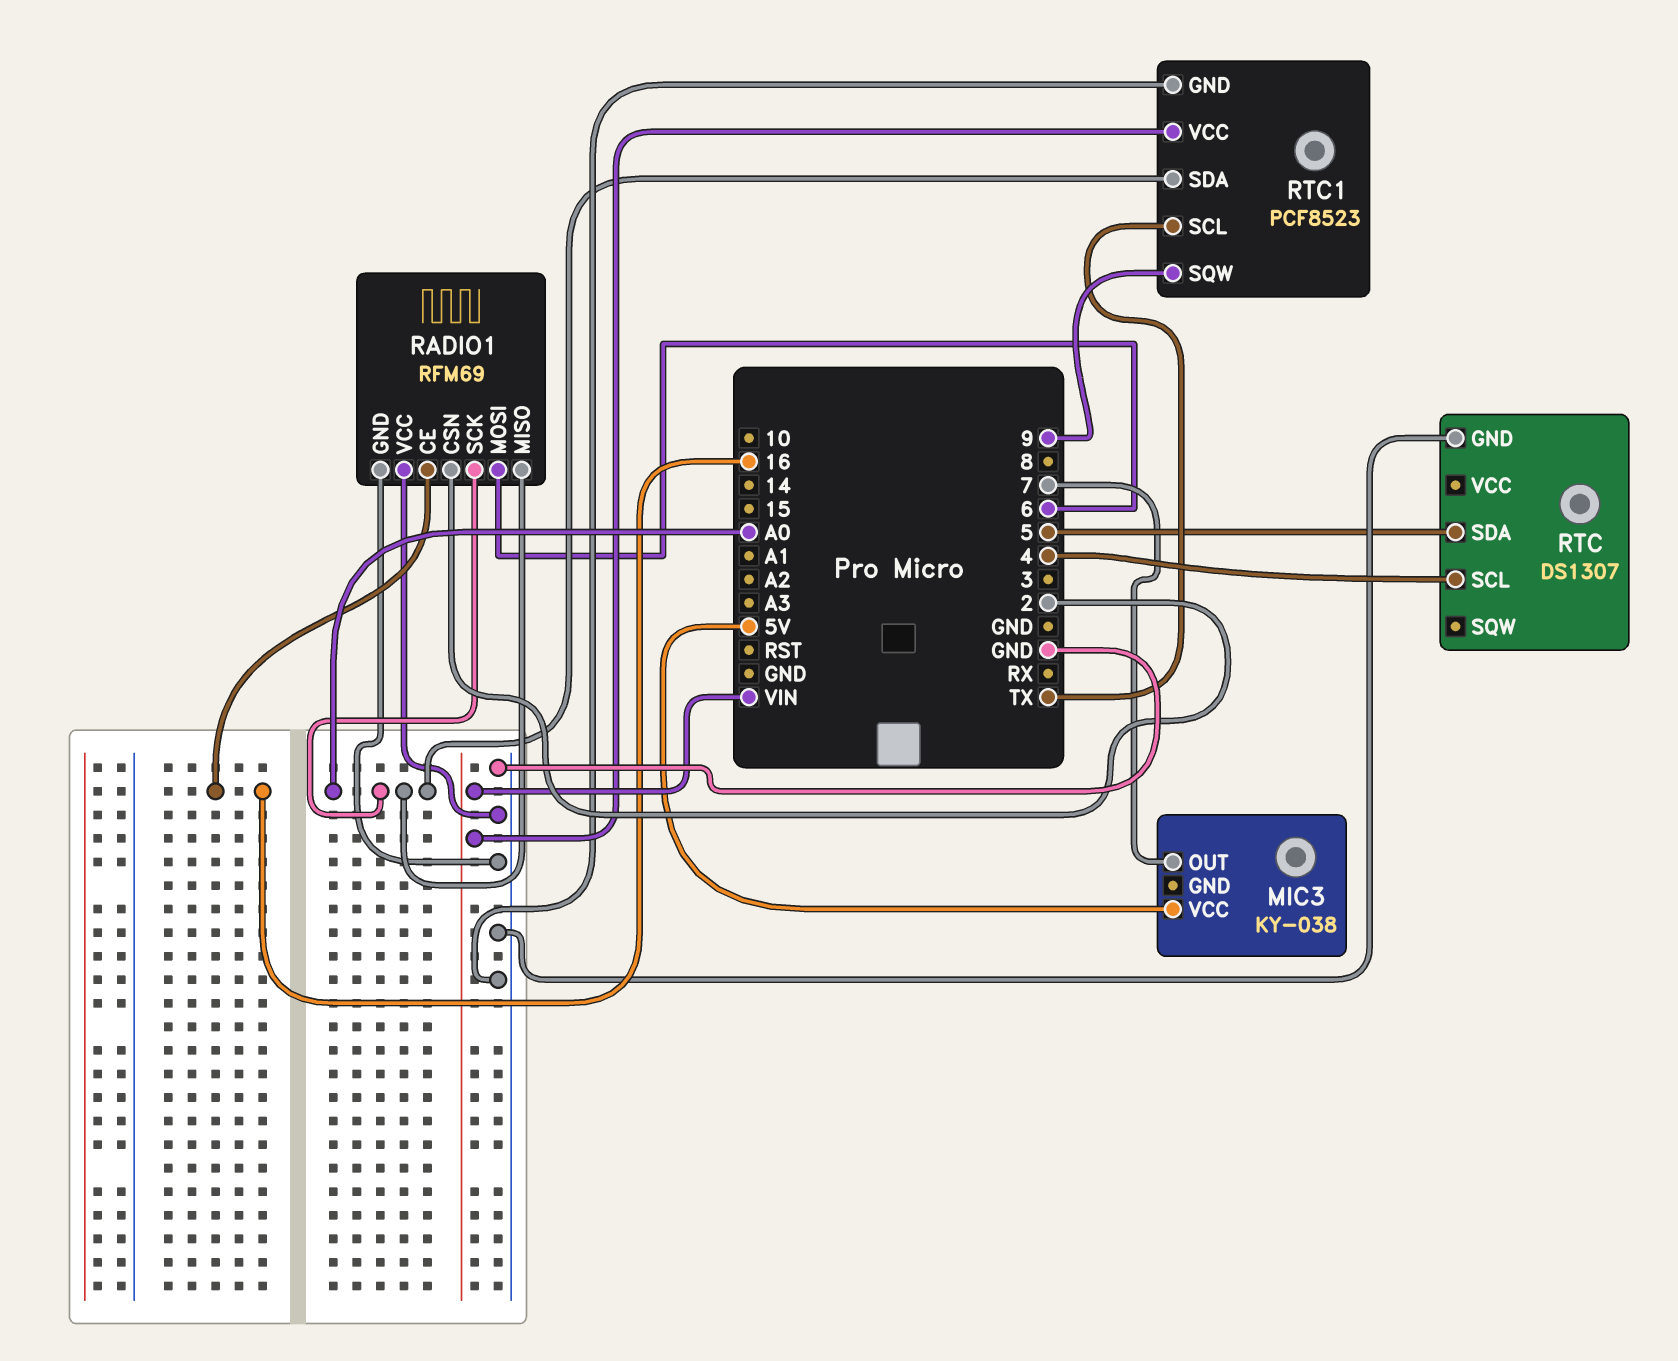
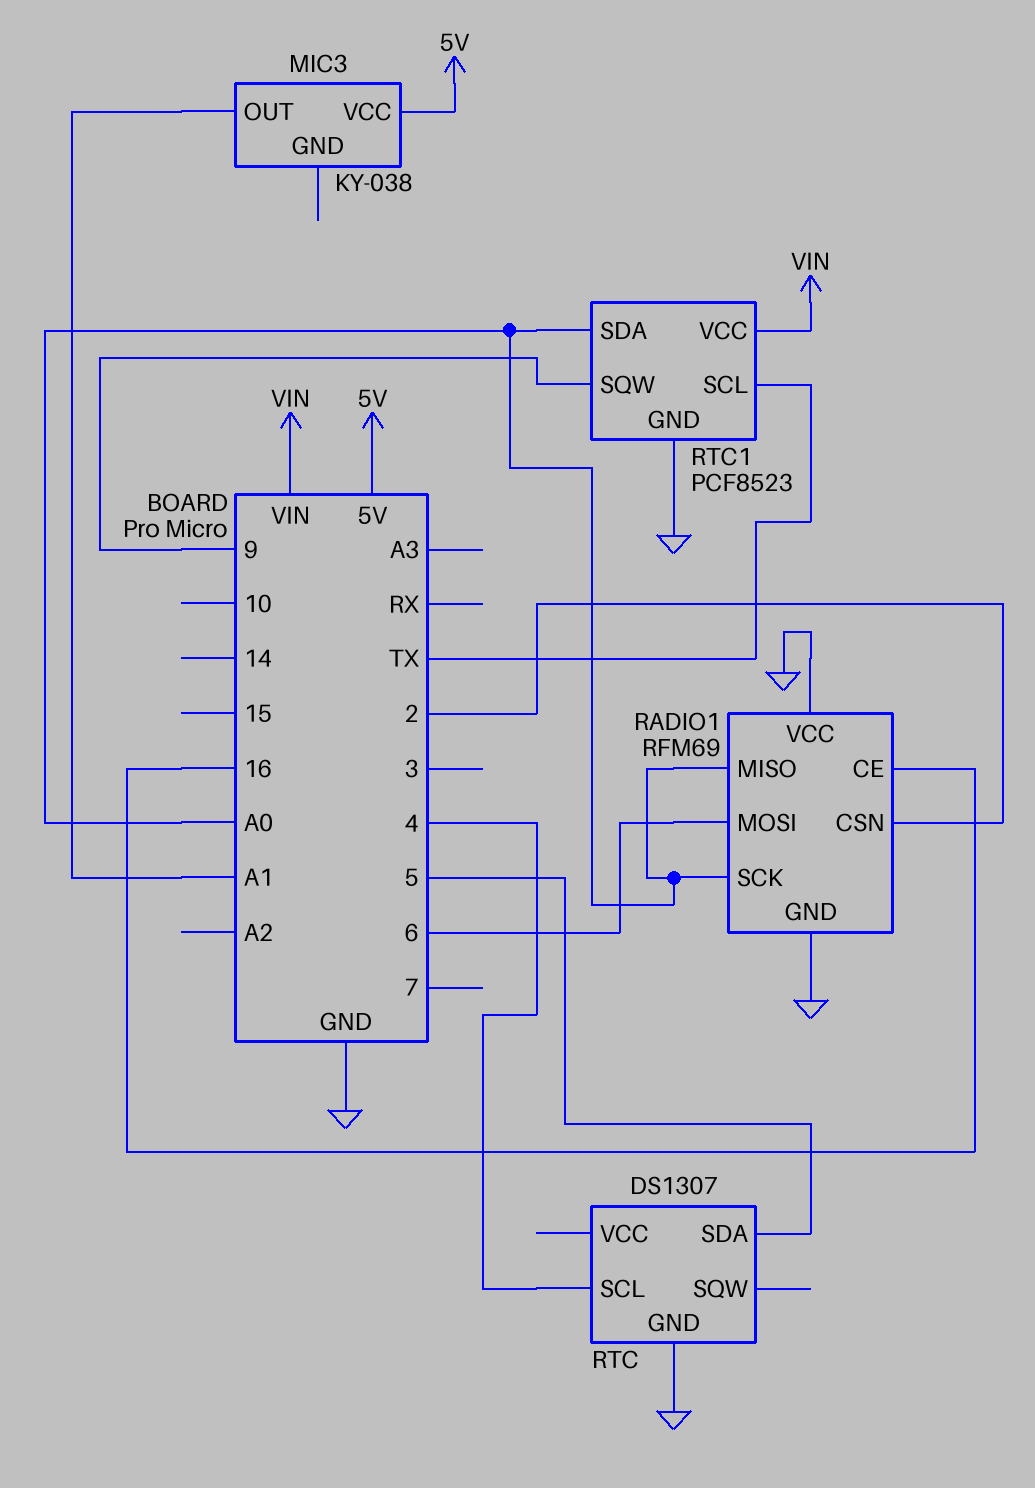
MIC3 pin OUT: 7 -> A1

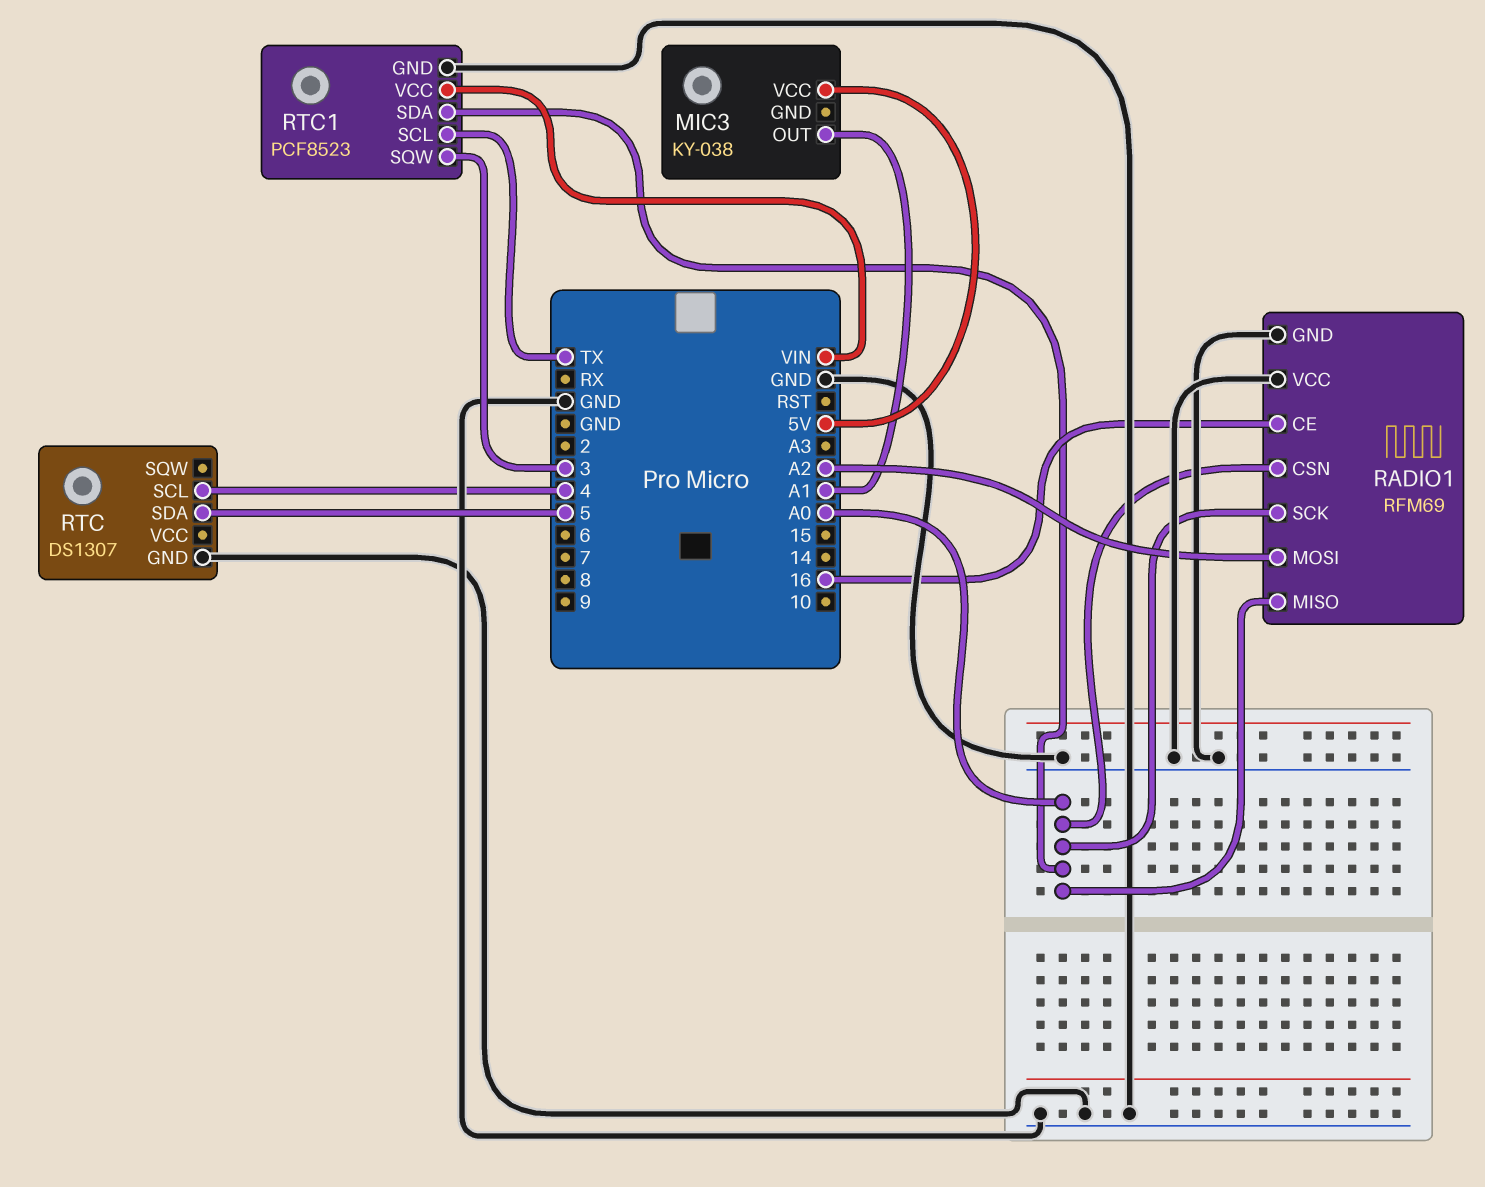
RADIO1 pin CSN: 2 -> A0
RADIO1 pin MOSI: 6 -> A2
RTC1 pin SQW: 9 -> 3

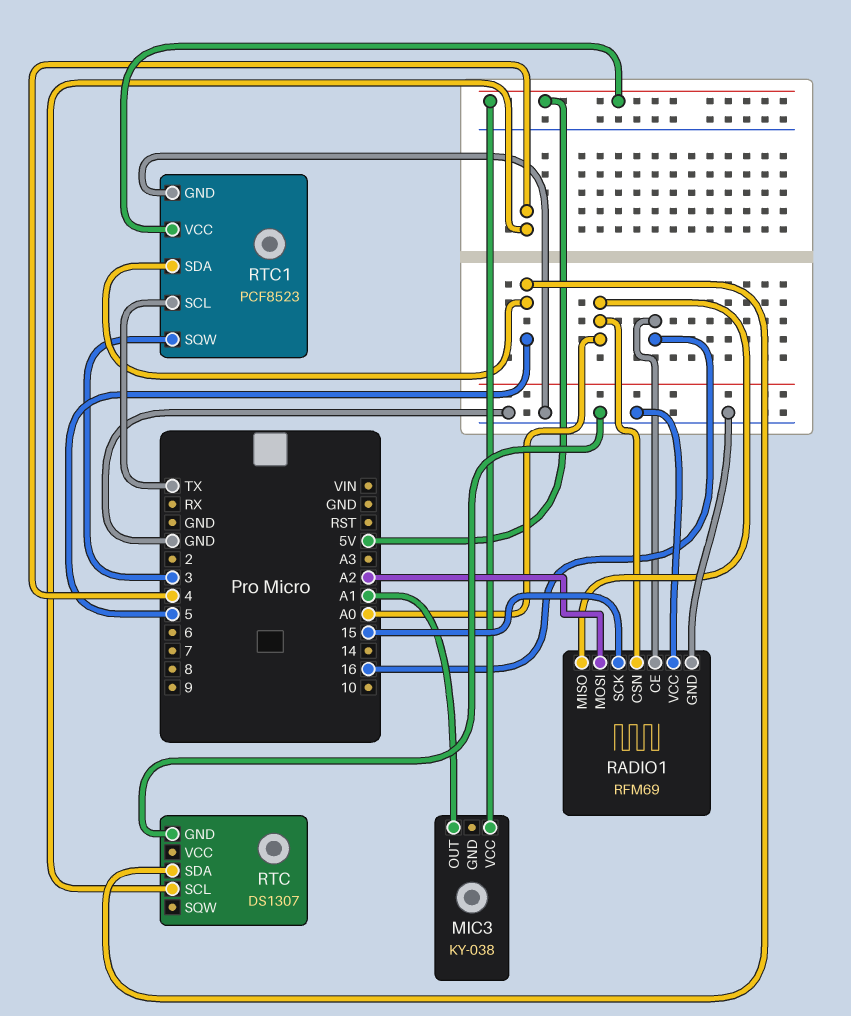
RADIO1 pin SCK: A0 -> 15
RTC1 pin SDA: A0 -> 5
RTC1 pin VCC: VIN -> 5V

